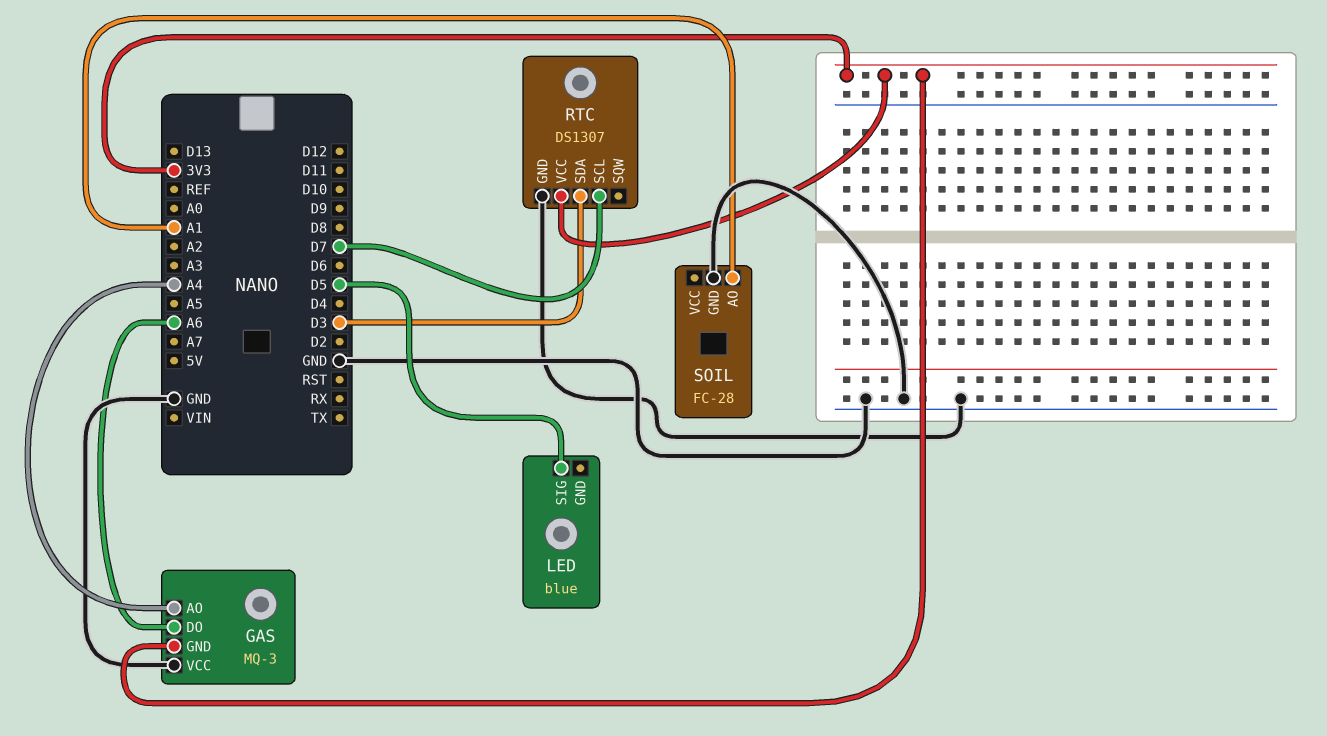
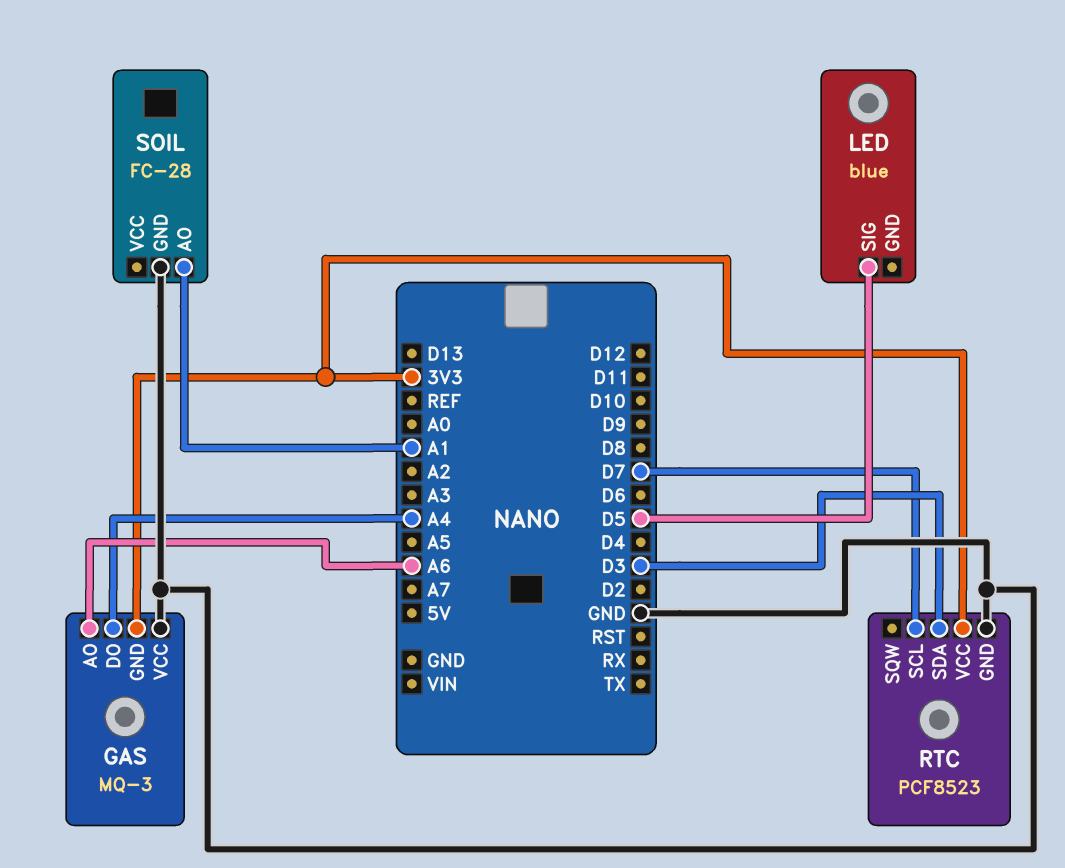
GAS pin AO: A4 -> A6
GAS pin DO: A6 -> A4
RTC: DS1307 -> PCF8523

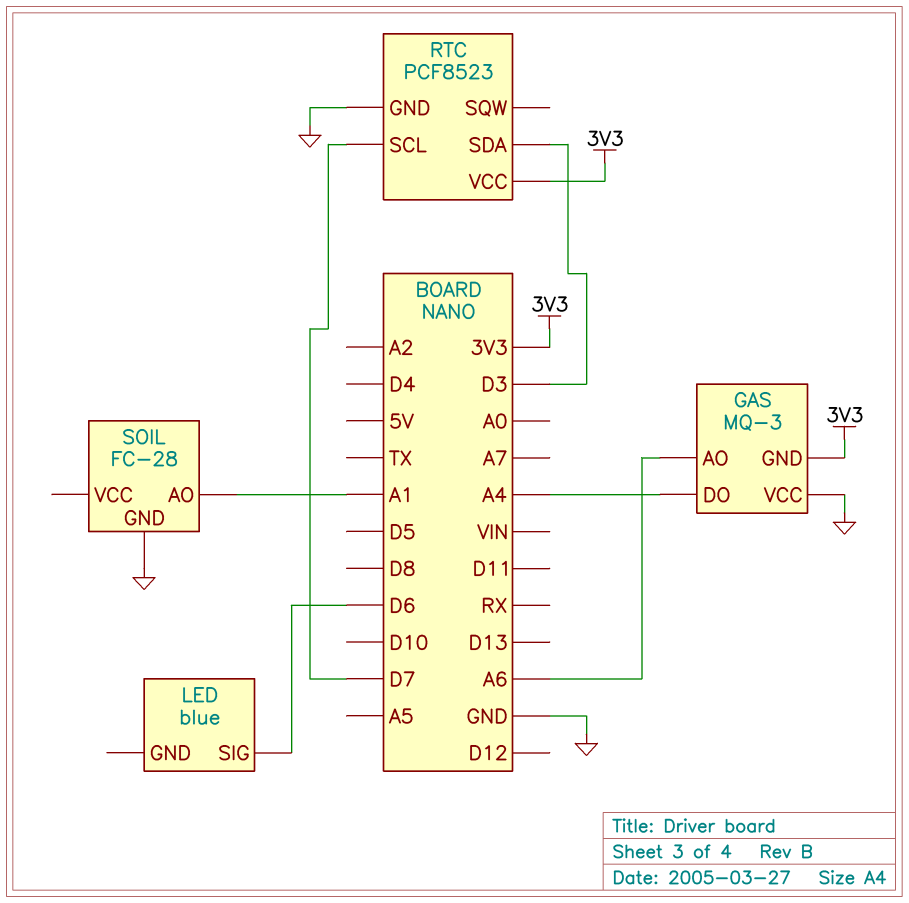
LED pin SIG: D5 -> D6

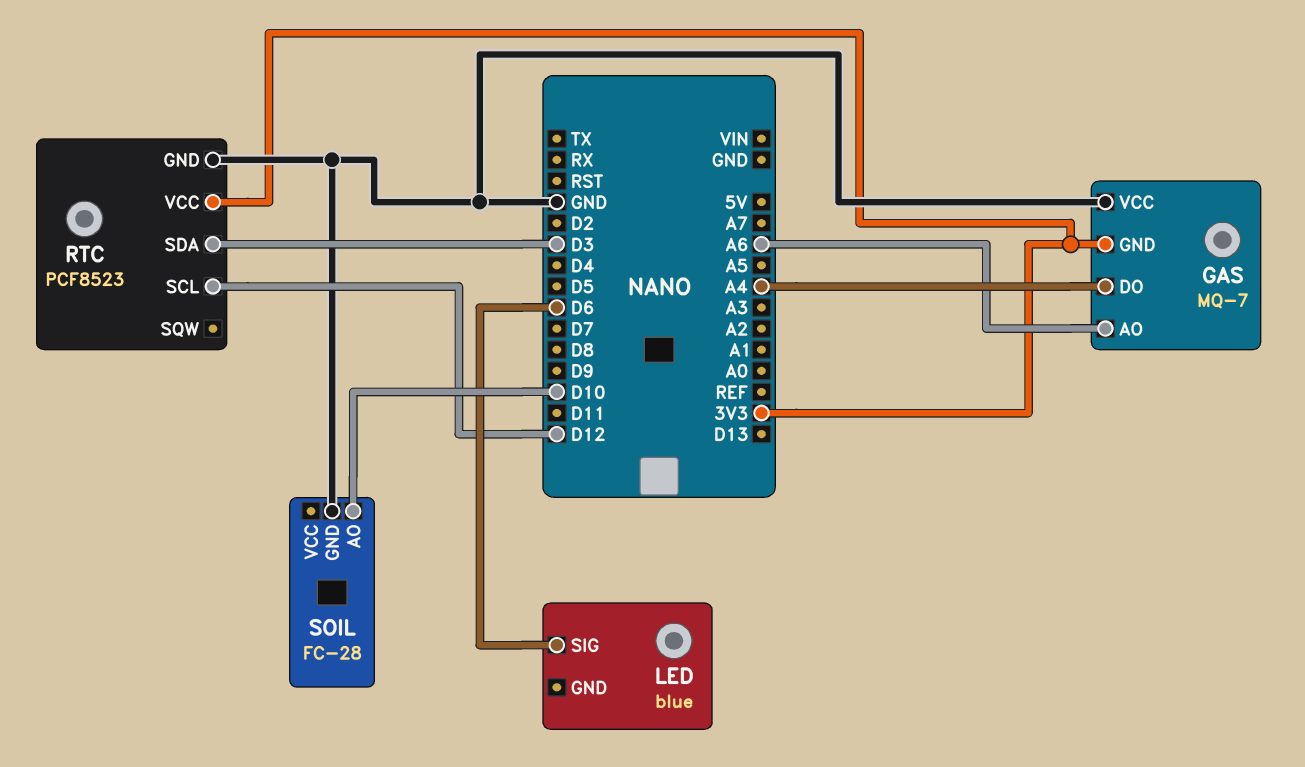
GAS: MQ-3 -> MQ-7
RTC pin SCL: D7 -> D12
SOIL pin AO: A1 -> D10

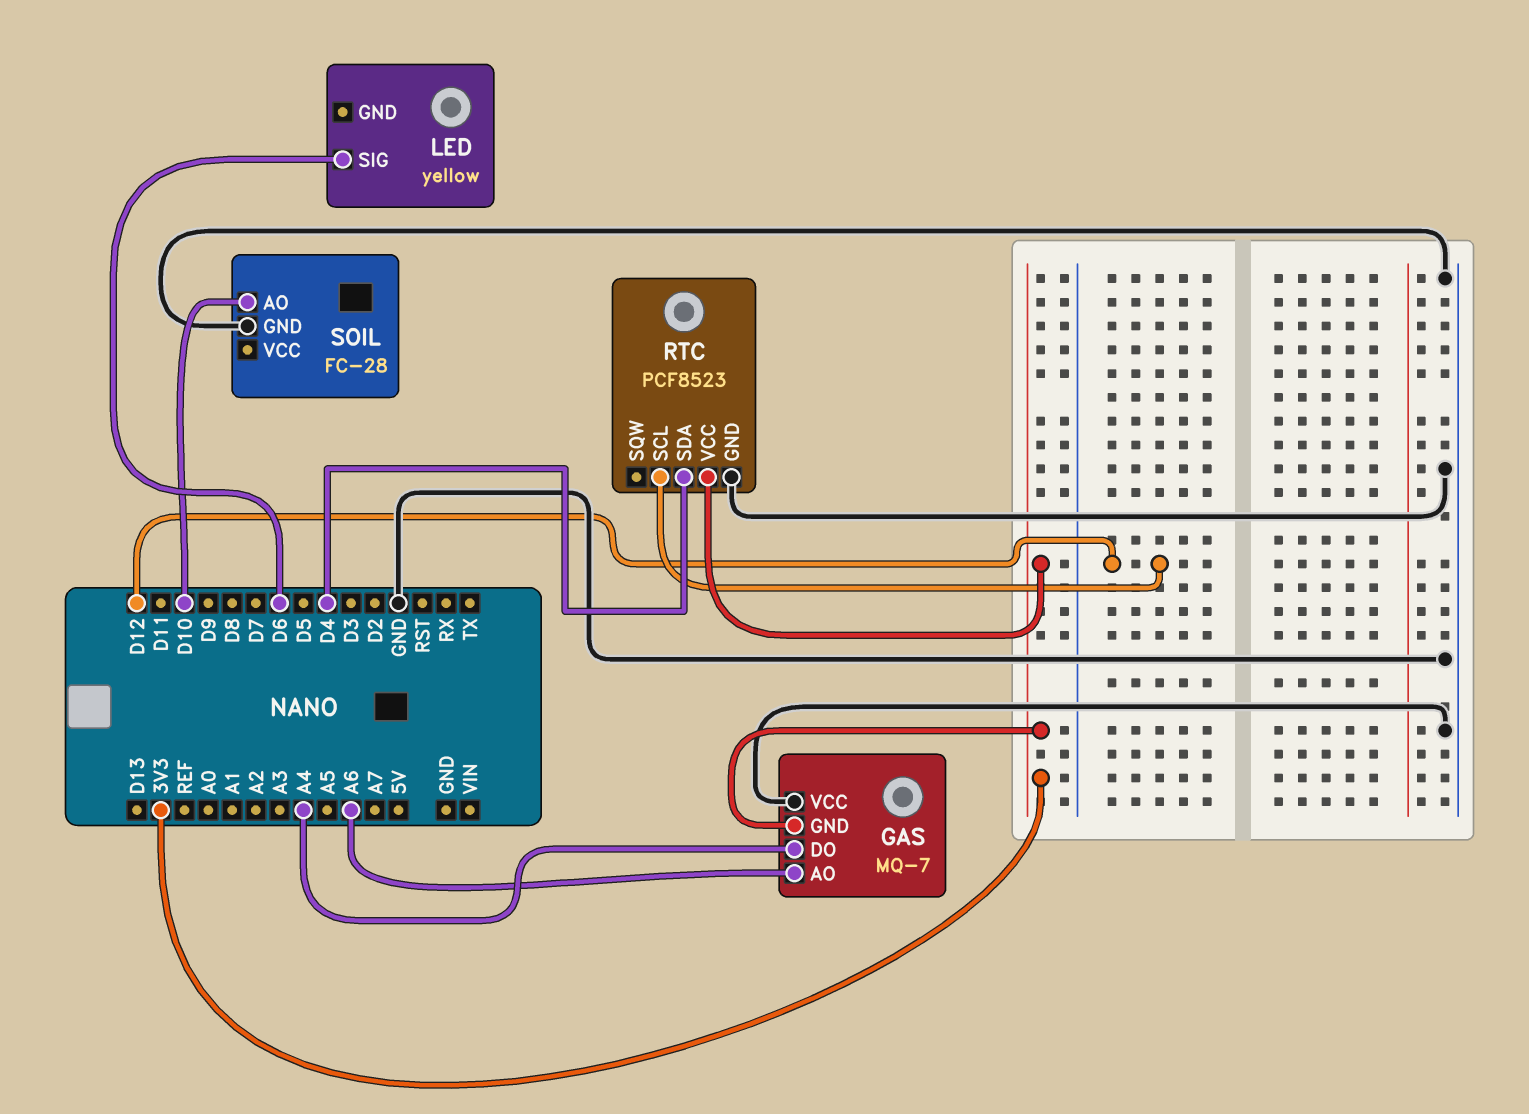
LED: blue -> yellow
RTC pin SDA: D3 -> D4

